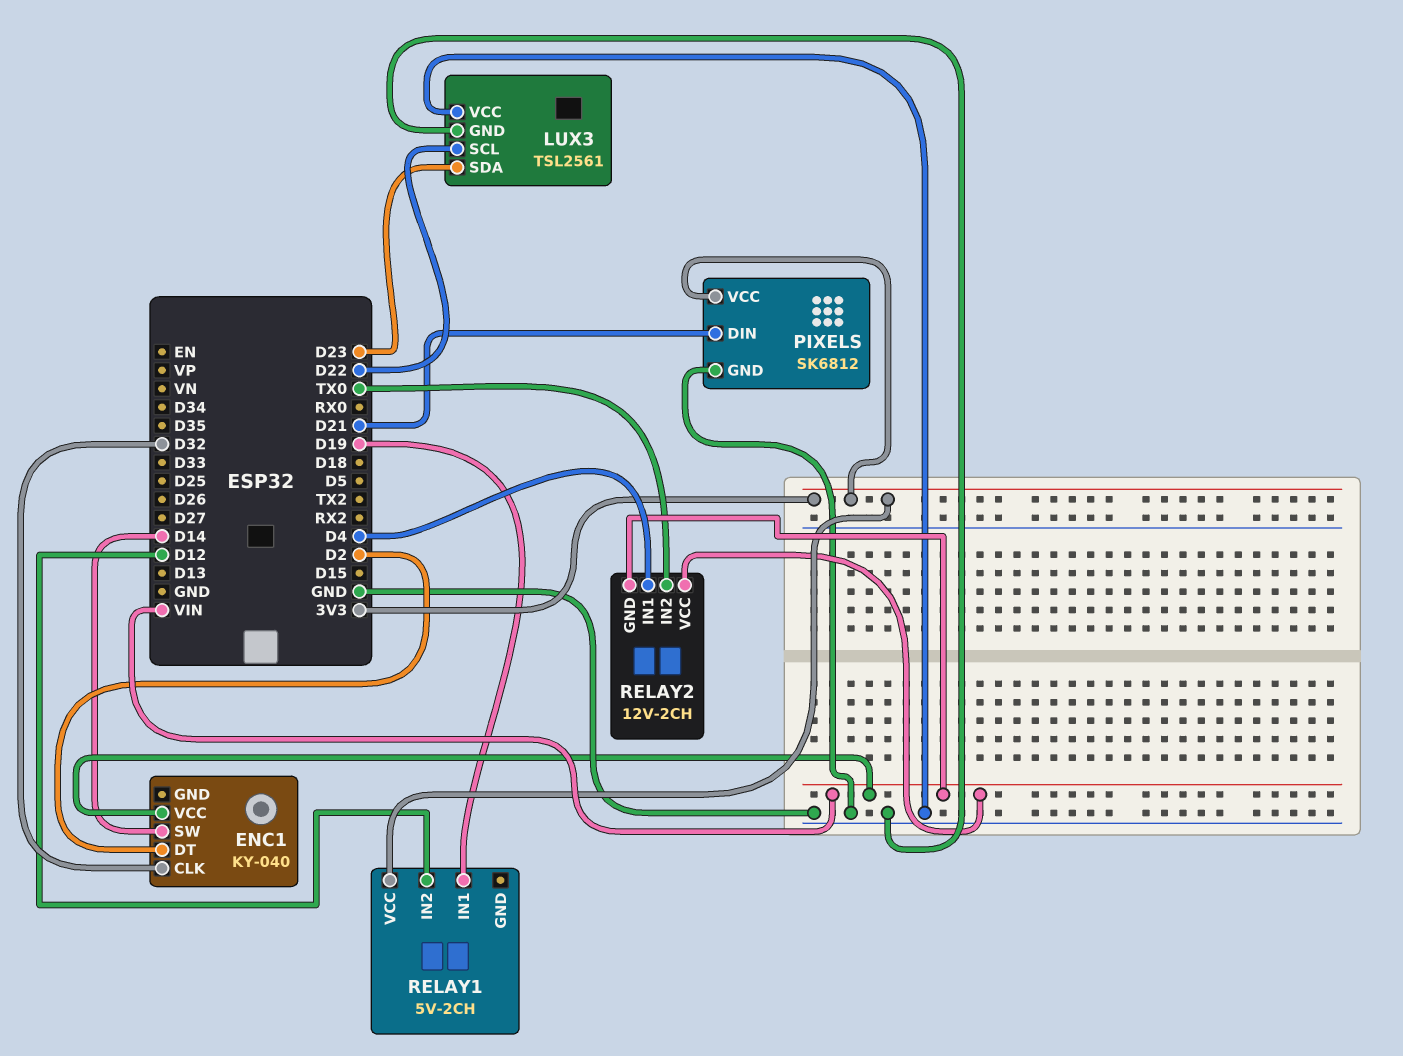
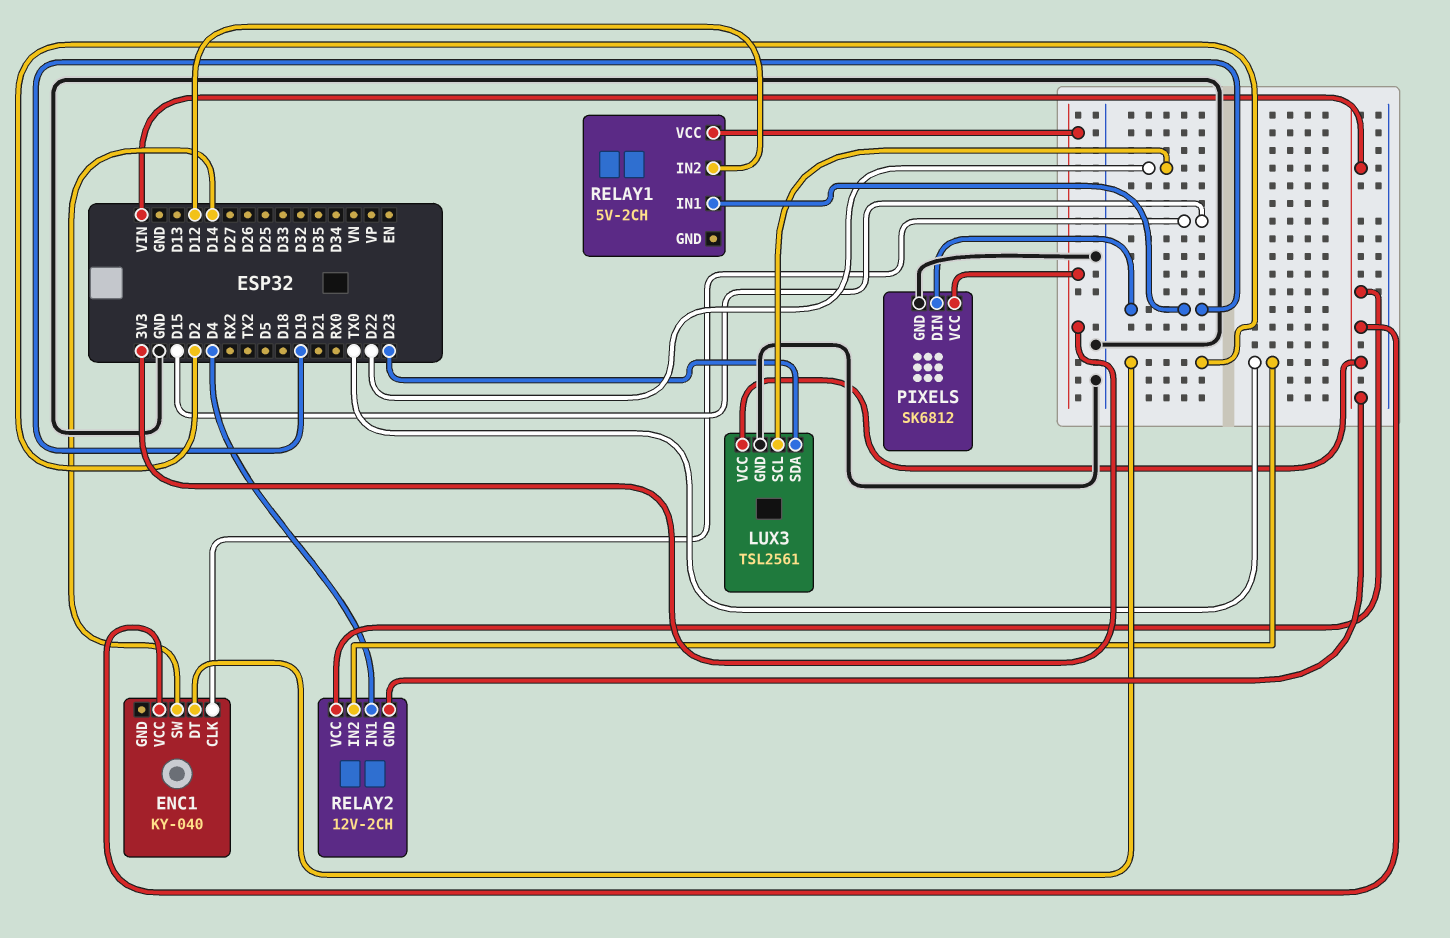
ENC1 pin CLK: D32 -> D15
LUX3 pin VCC: GND -> VIN
PIXELS pin DIN: D21 -> D19

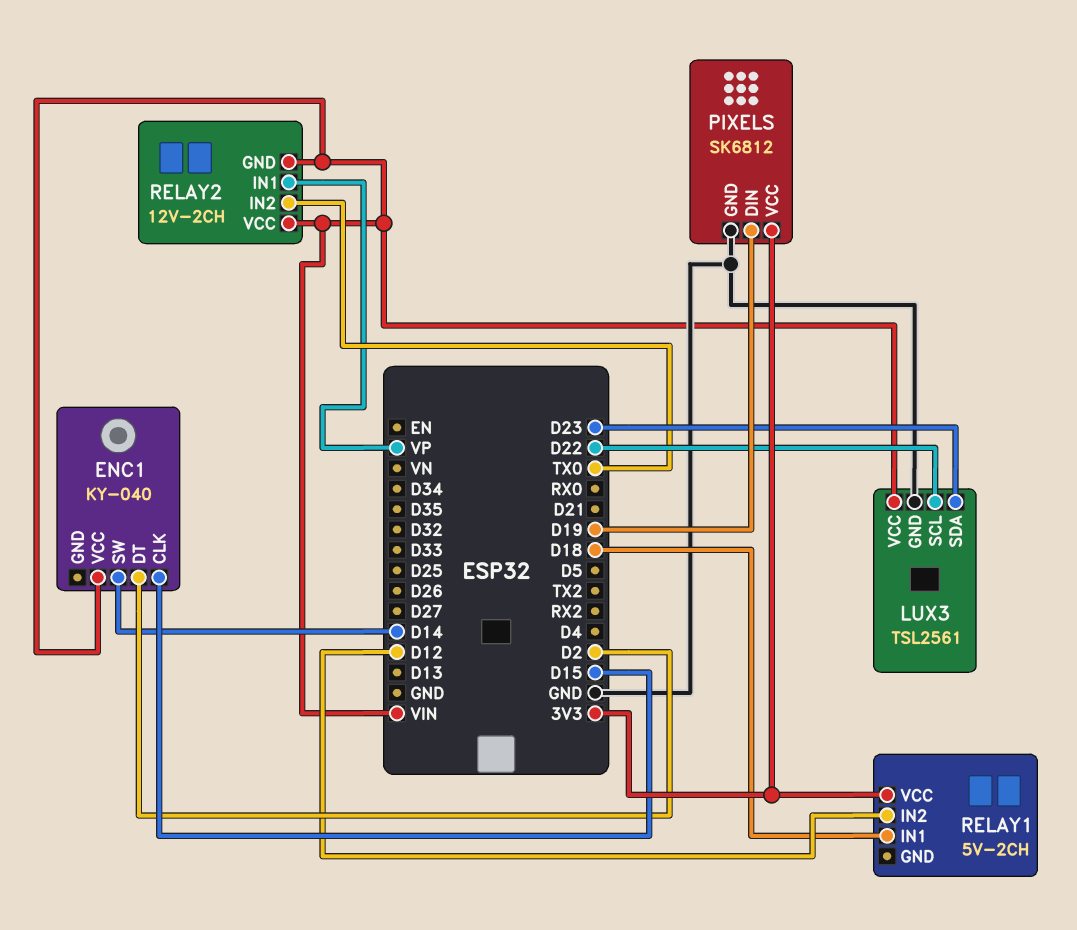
RELAY1 pin IN1: D19 -> D18
RELAY2 pin IN1: D4 -> VP

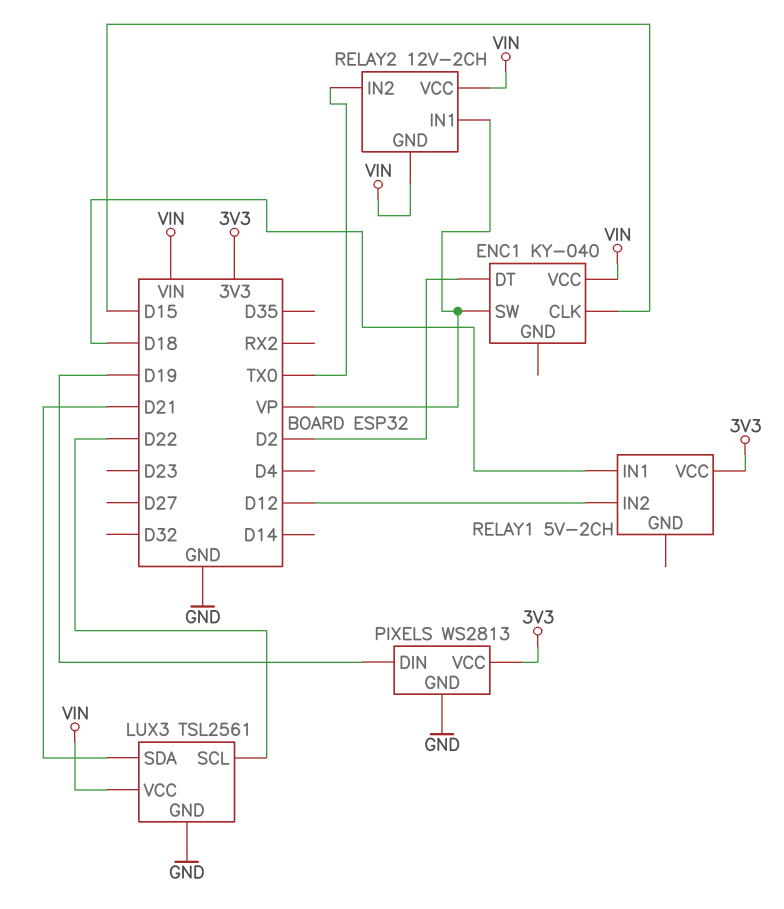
ENC1 pin SW: D14 -> VP
LUX3 pin SDA: D23 -> D21
PIXELS: SK6812 -> WS2813

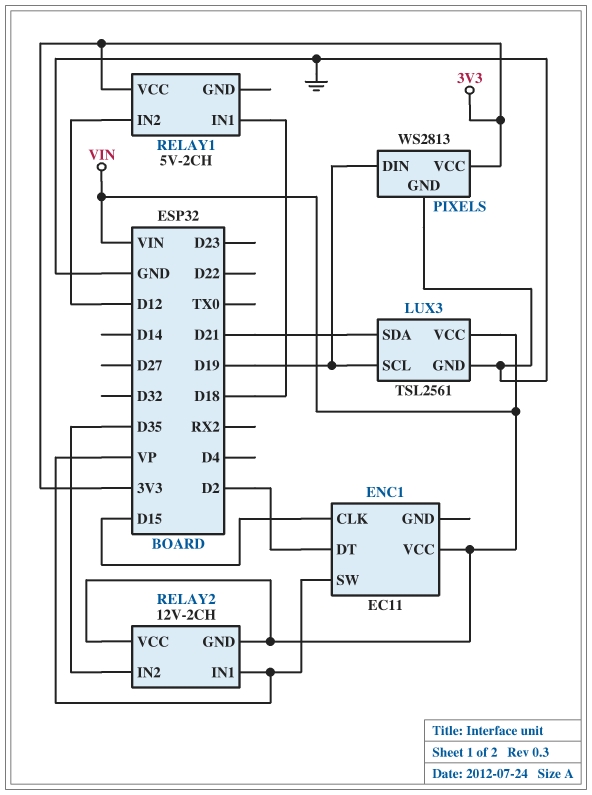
ENC1: KY-040 -> EC11
LUX3 pin SCL: D22 -> D19
RELAY2 pin IN2: TX0 -> D35

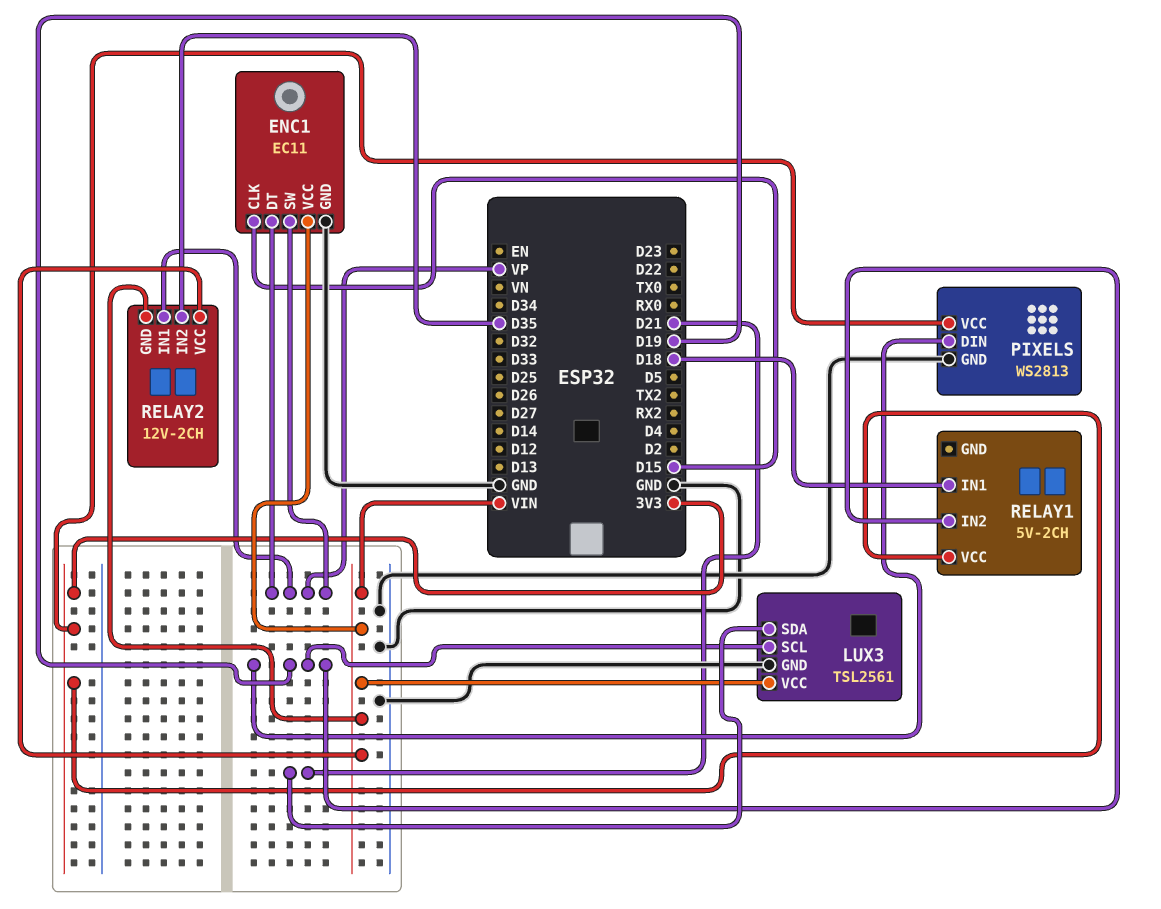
ENC1 pin DT: D2 -> VP
ENC1 pin GND: none -> GND
RELAY1 pin IN2: D12 -> D19

